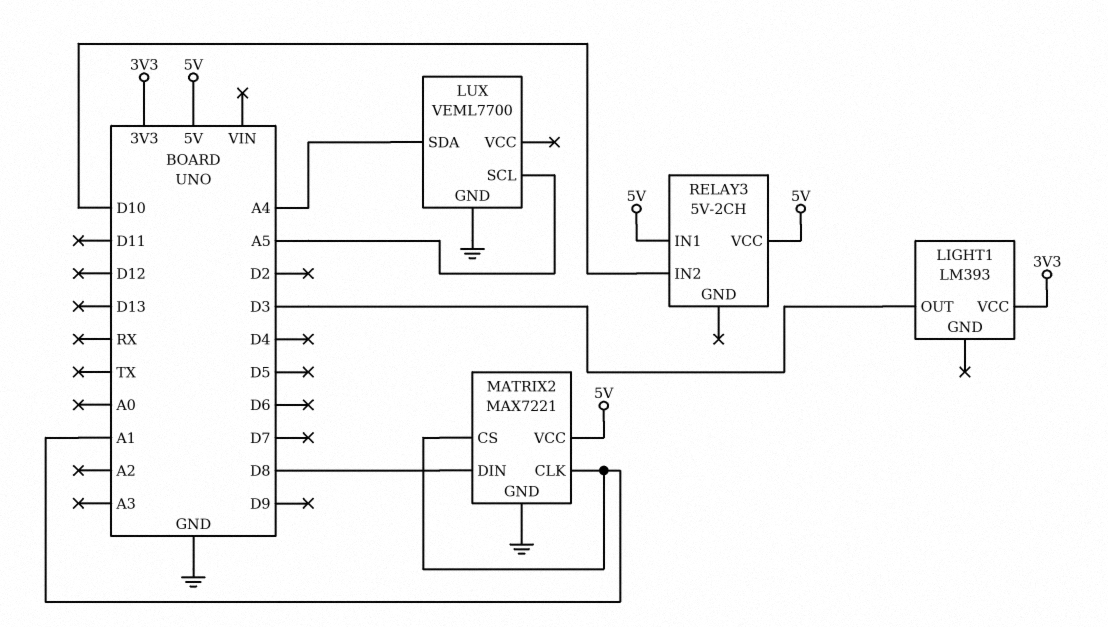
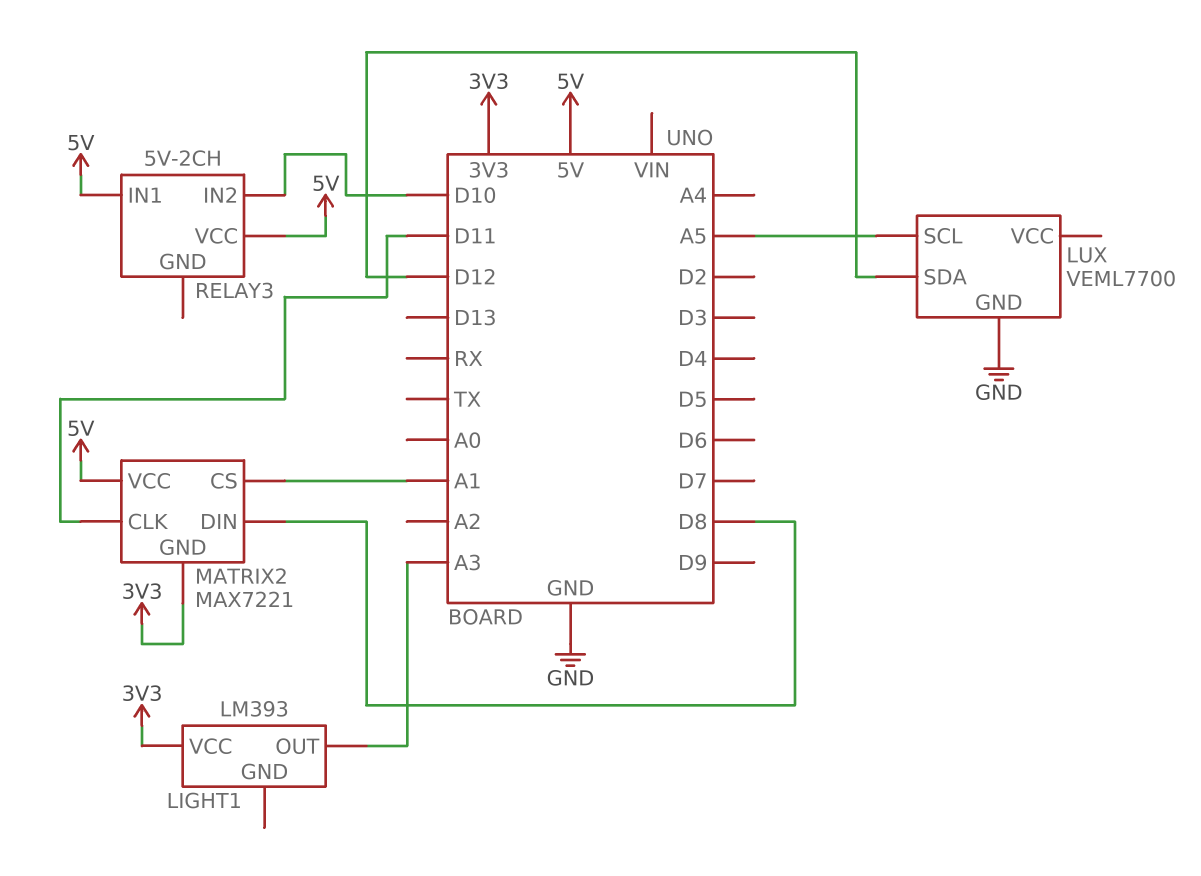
LIGHT1 pin OUT: D3 -> A3
LUX pin SDA: A4 -> D12
MATRIX2 pin CLK: A1 -> D11
MATRIX2 pin GND: GND -> 3V3

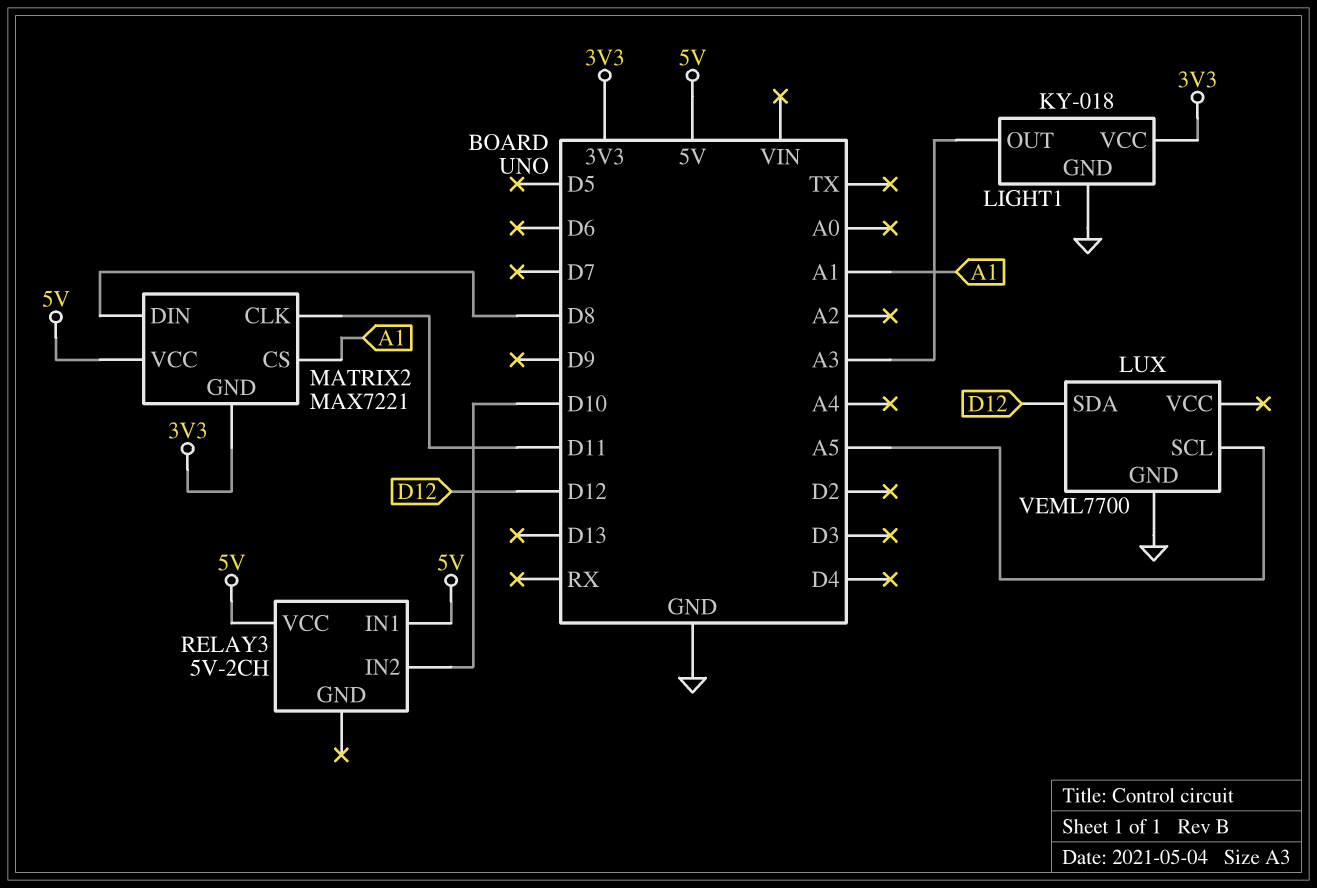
LIGHT1: LM393 -> KY-018
LIGHT1 pin GND: none -> GND

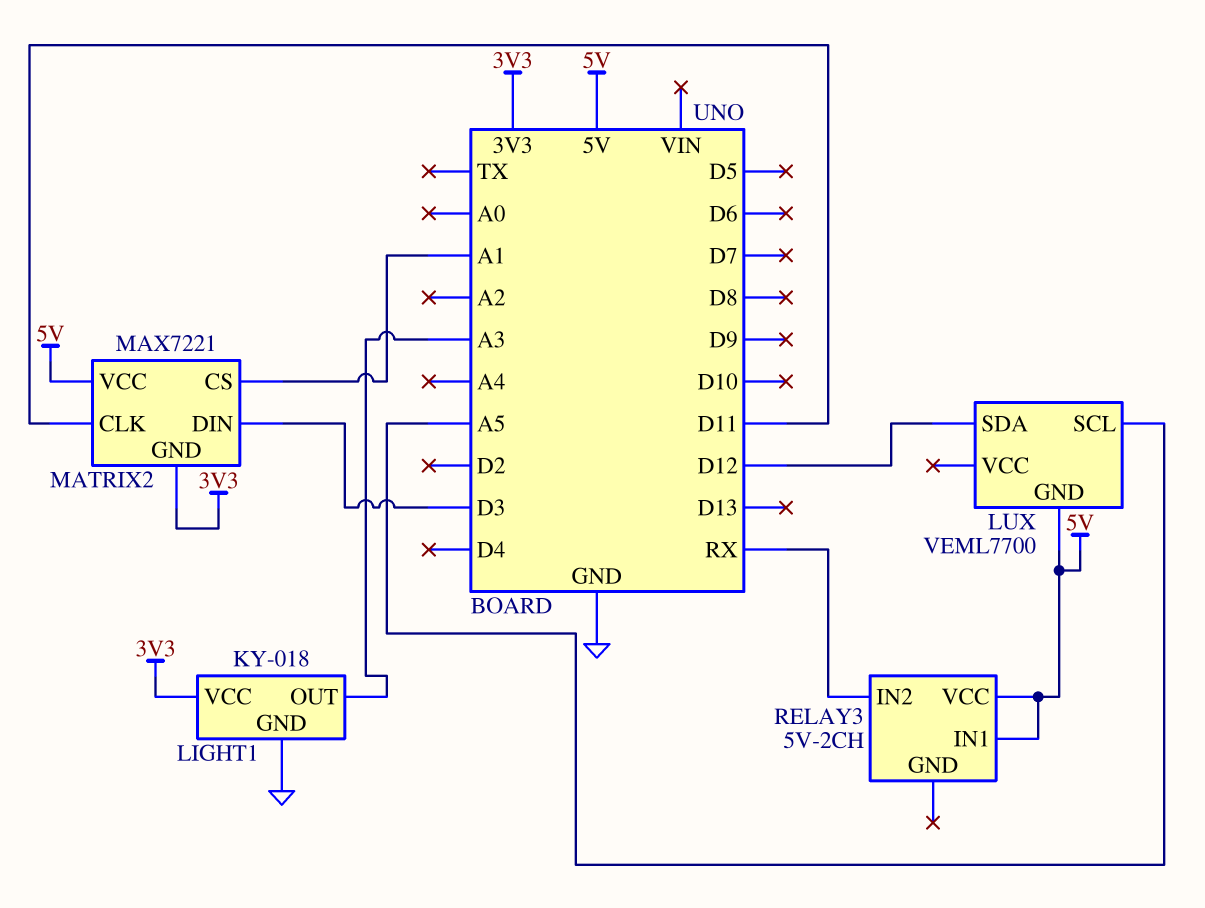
LUX pin GND: GND -> 5V
MATRIX2 pin DIN: D8 -> D3
RELAY3 pin IN2: D10 -> RX

